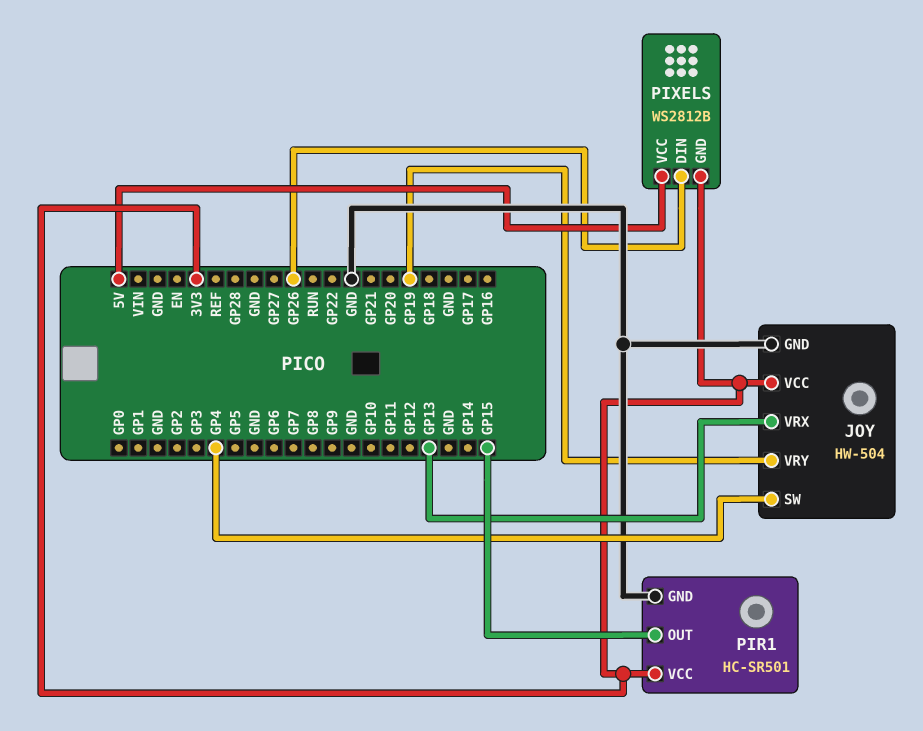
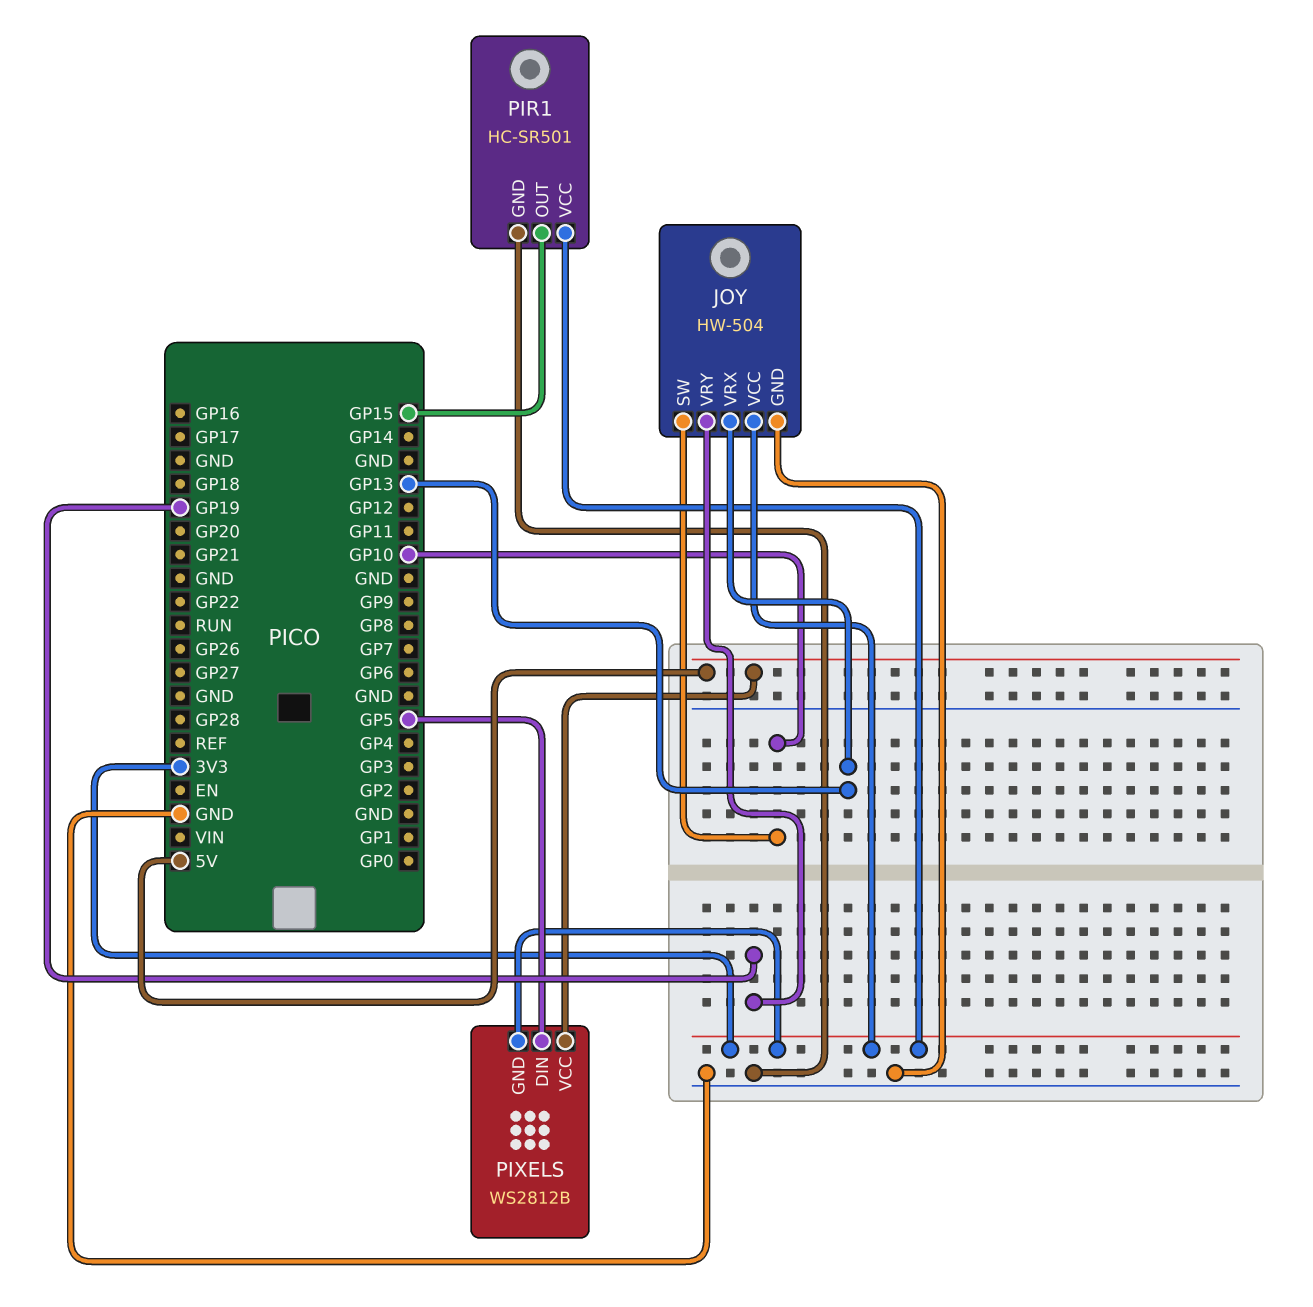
JOY pin SW: GP4 -> GP10
PIXELS pin DIN: GP26 -> GP5

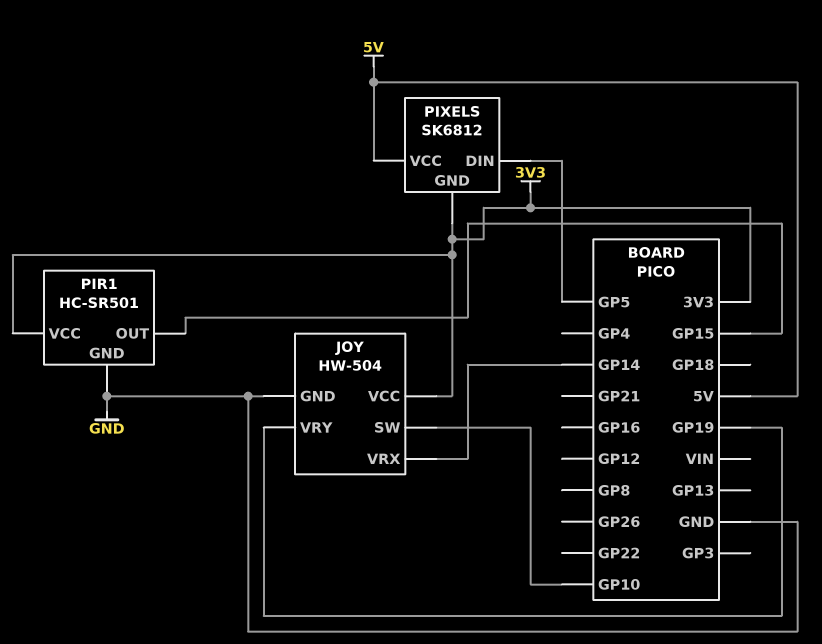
JOY pin VRX: GP13 -> GP14
PIXELS: WS2812B -> SK6812

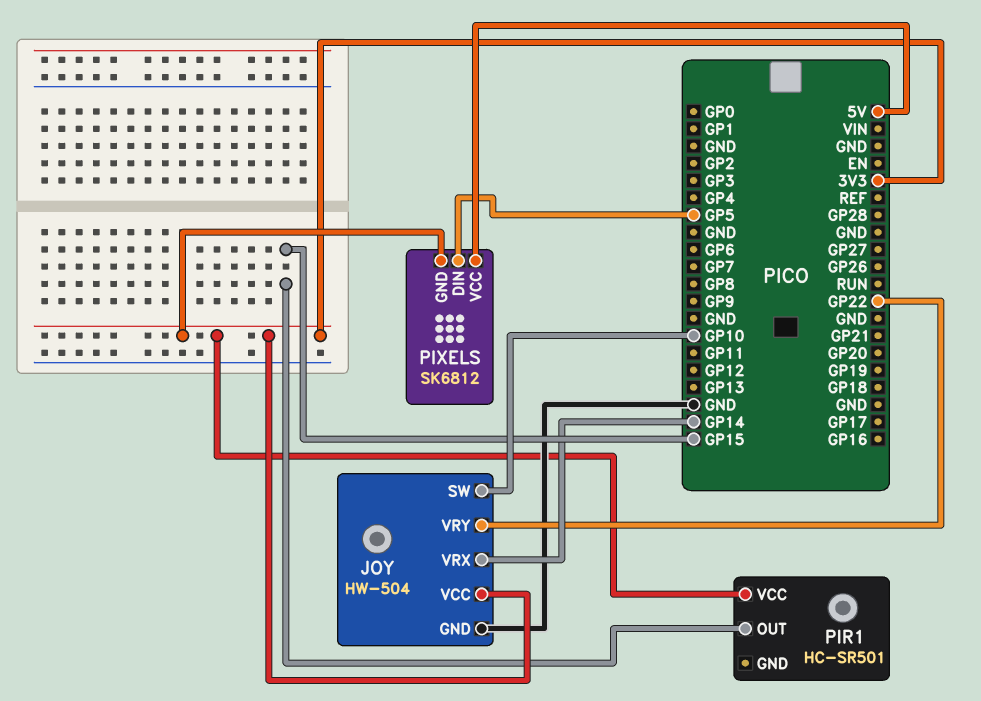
JOY pin VRY: GP19 -> GP22
PIR1 pin GND: GND -> none

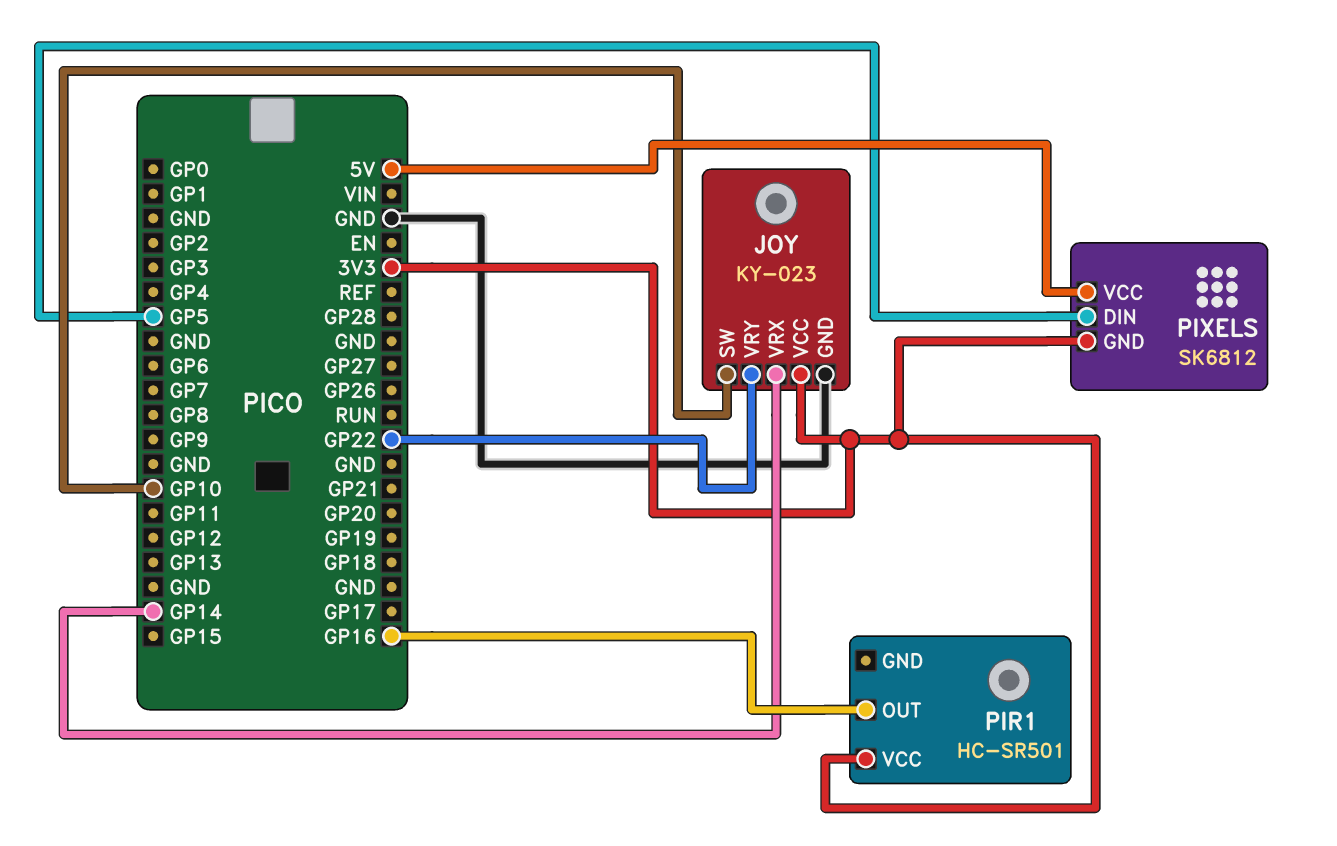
JOY: HW-504 -> KY-023
PIR1 pin OUT: GP15 -> GP16

